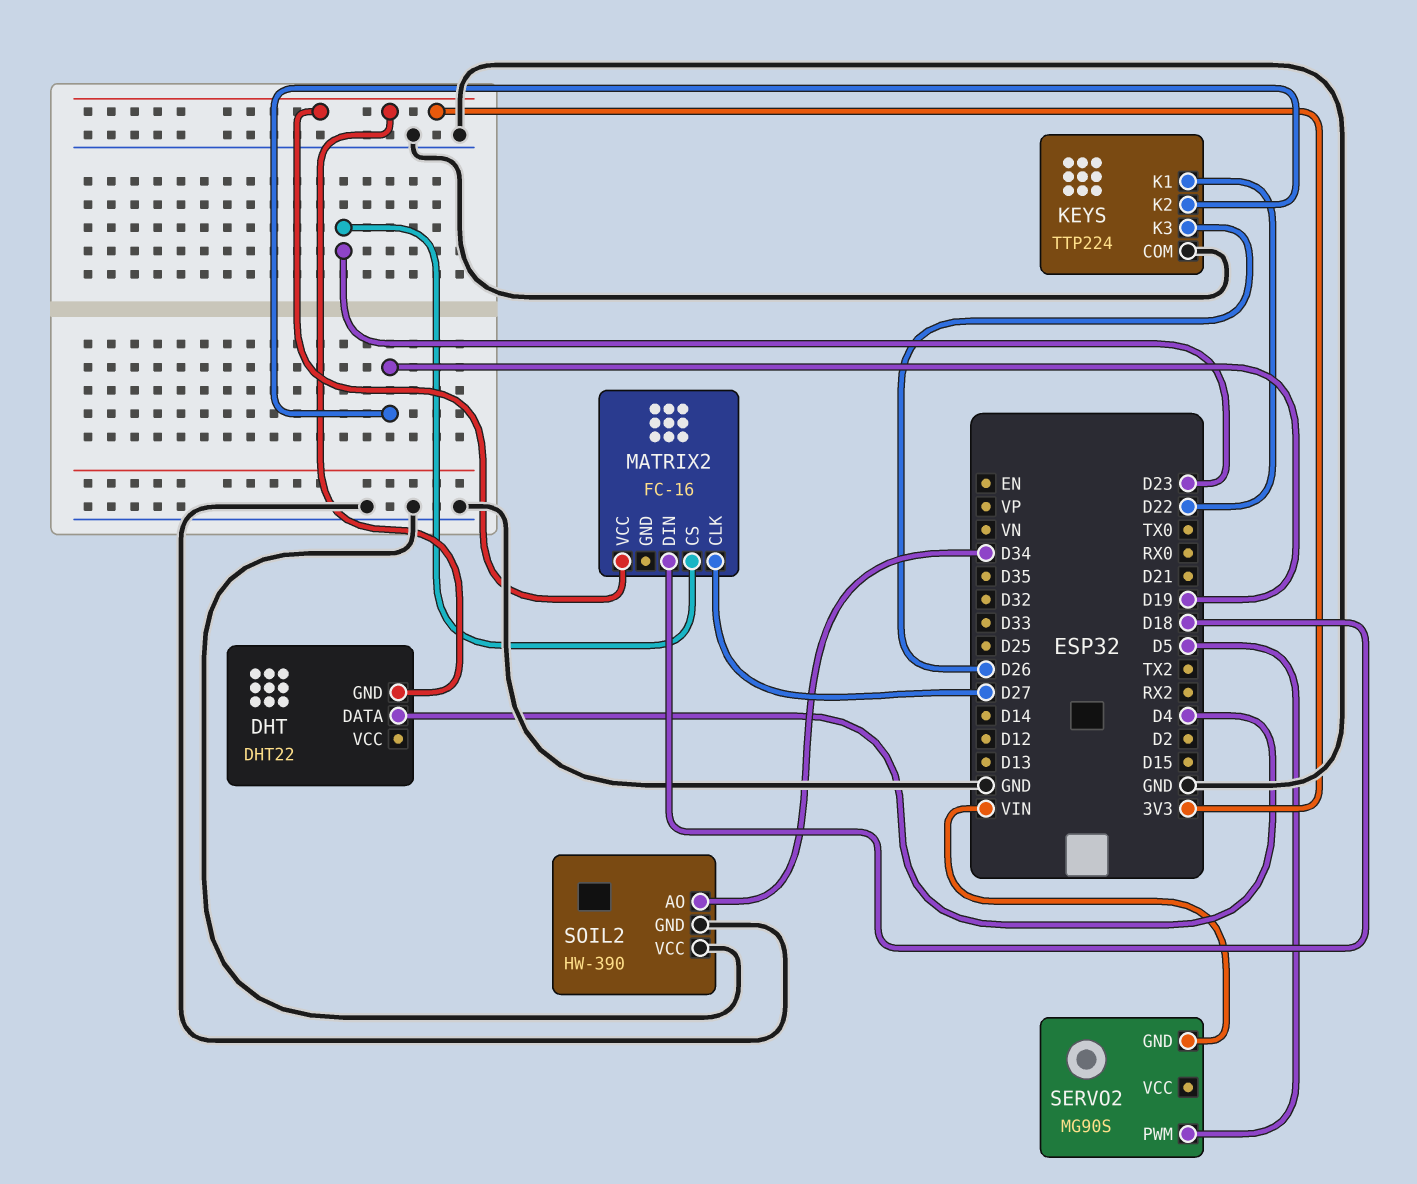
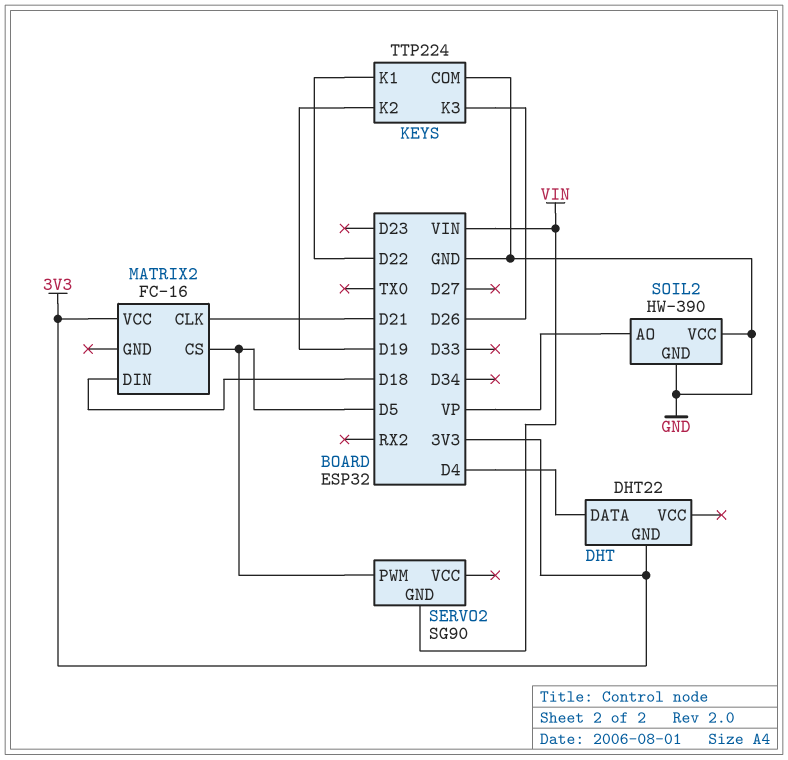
MATRIX2 pin CLK: D27 -> D21
MATRIX2 pin CS: D23 -> D5
SERVO2: MG90S -> SG90
SOIL2 pin AO: D34 -> VP

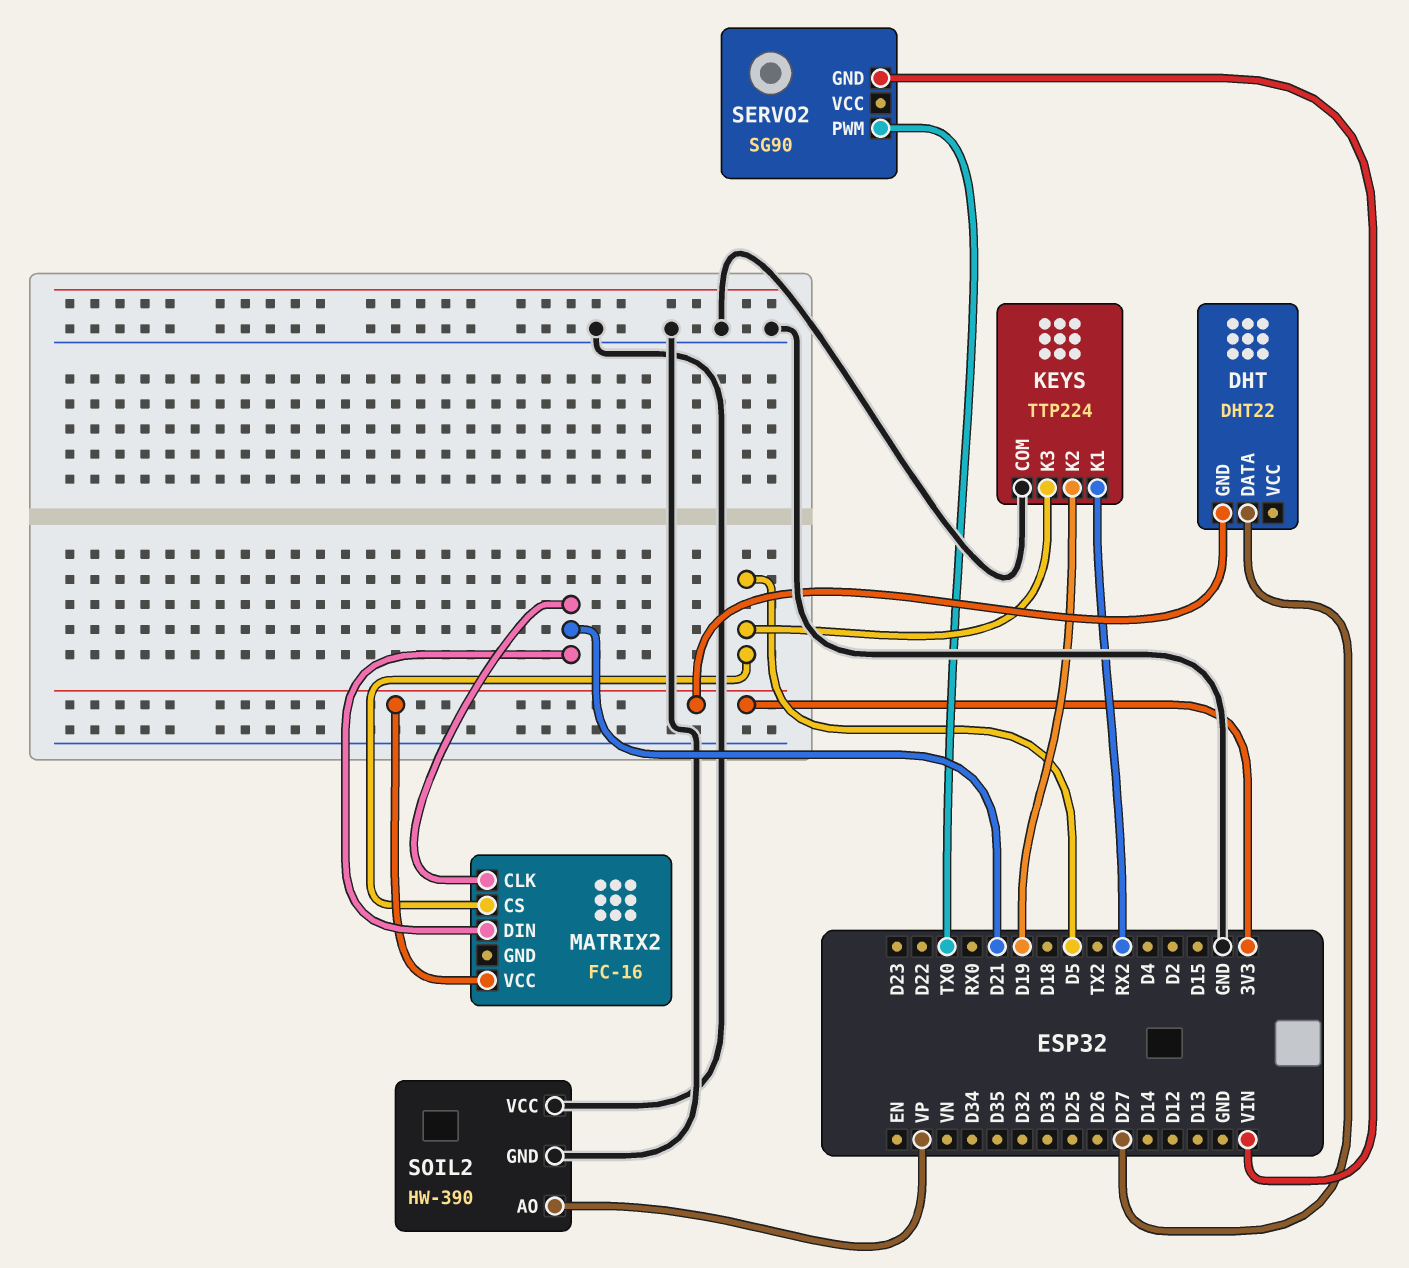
DHT pin DATA: D4 -> D27
KEYS pin K1: D22 -> RX2
KEYS pin K3: D26 -> D5
MATRIX2 pin DIN: D18 -> D21
SERVO2 pin PWM: D5 -> TX0

